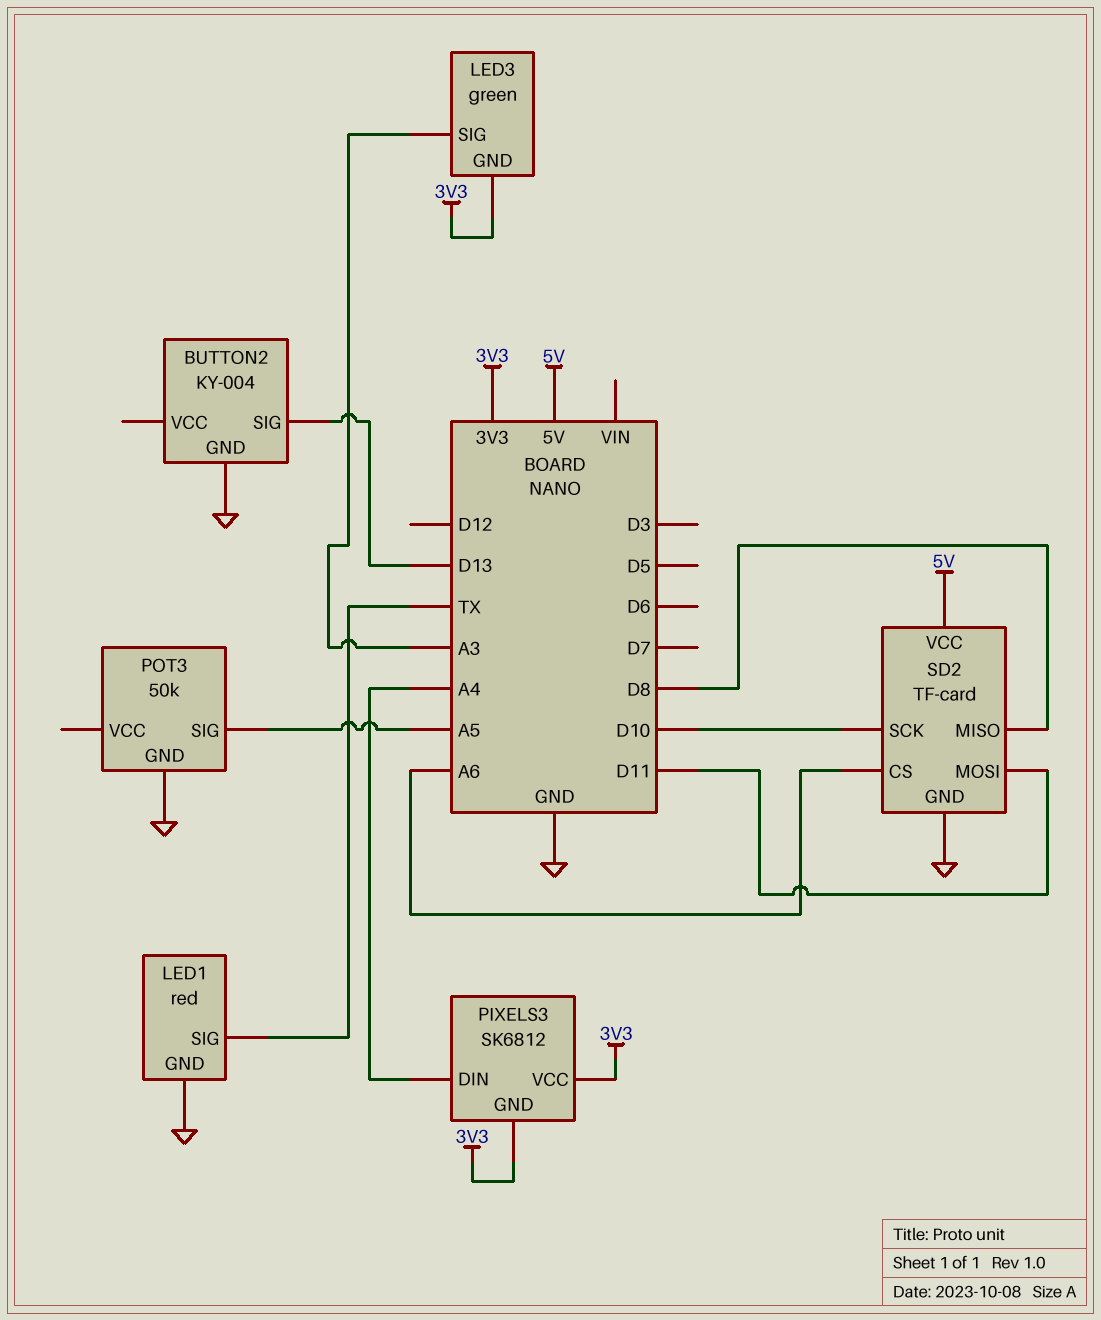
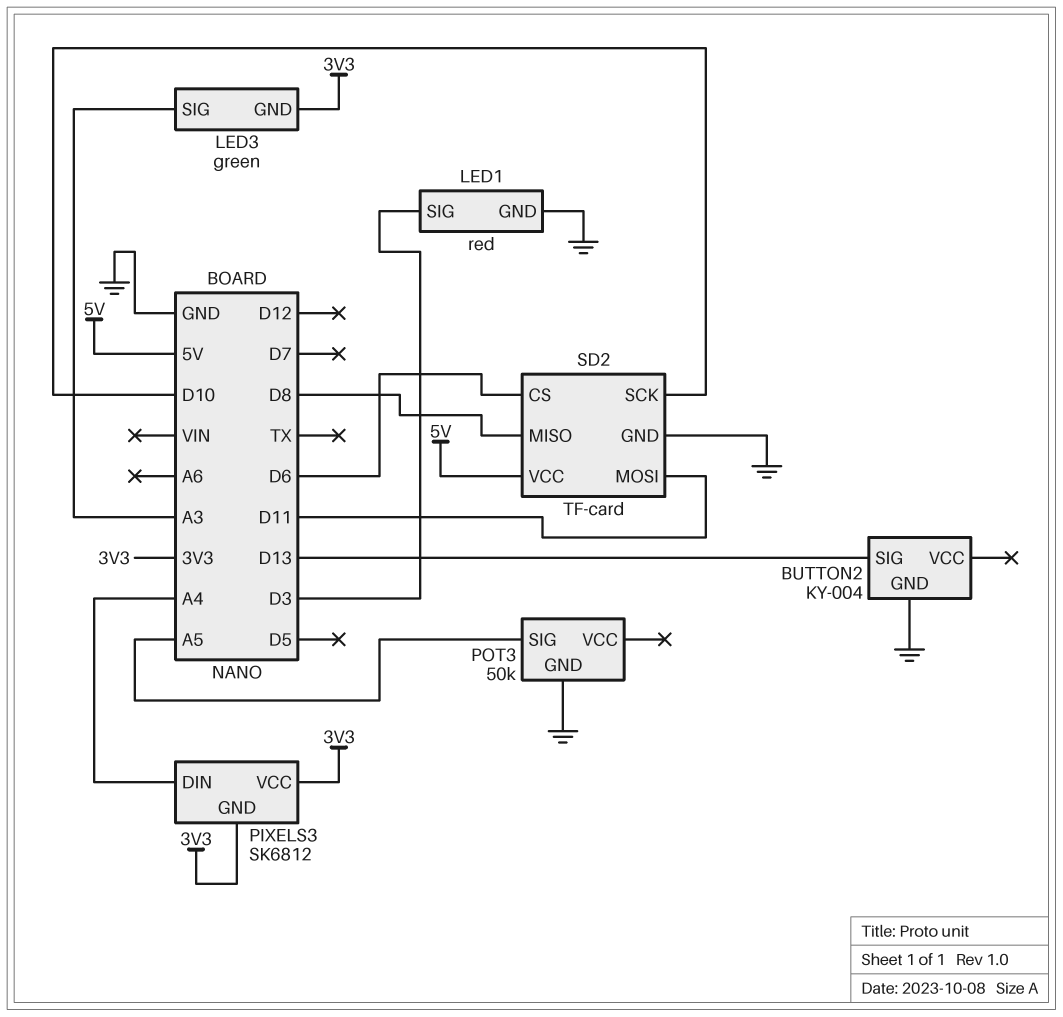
LED1 pin SIG: TX -> D3
SD2 pin CS: A6 -> D6

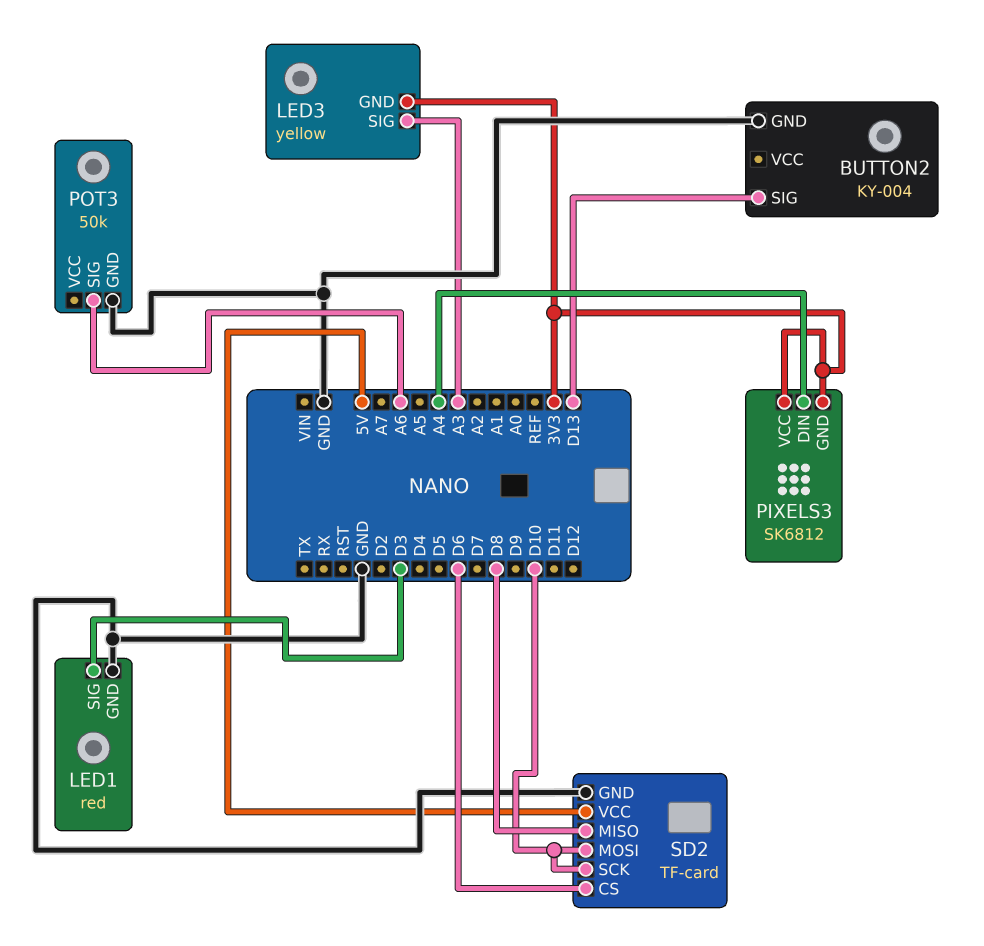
LED3: green -> yellow
POT3 pin SIG: A5 -> A6
SD2 pin MOSI: D11 -> D10

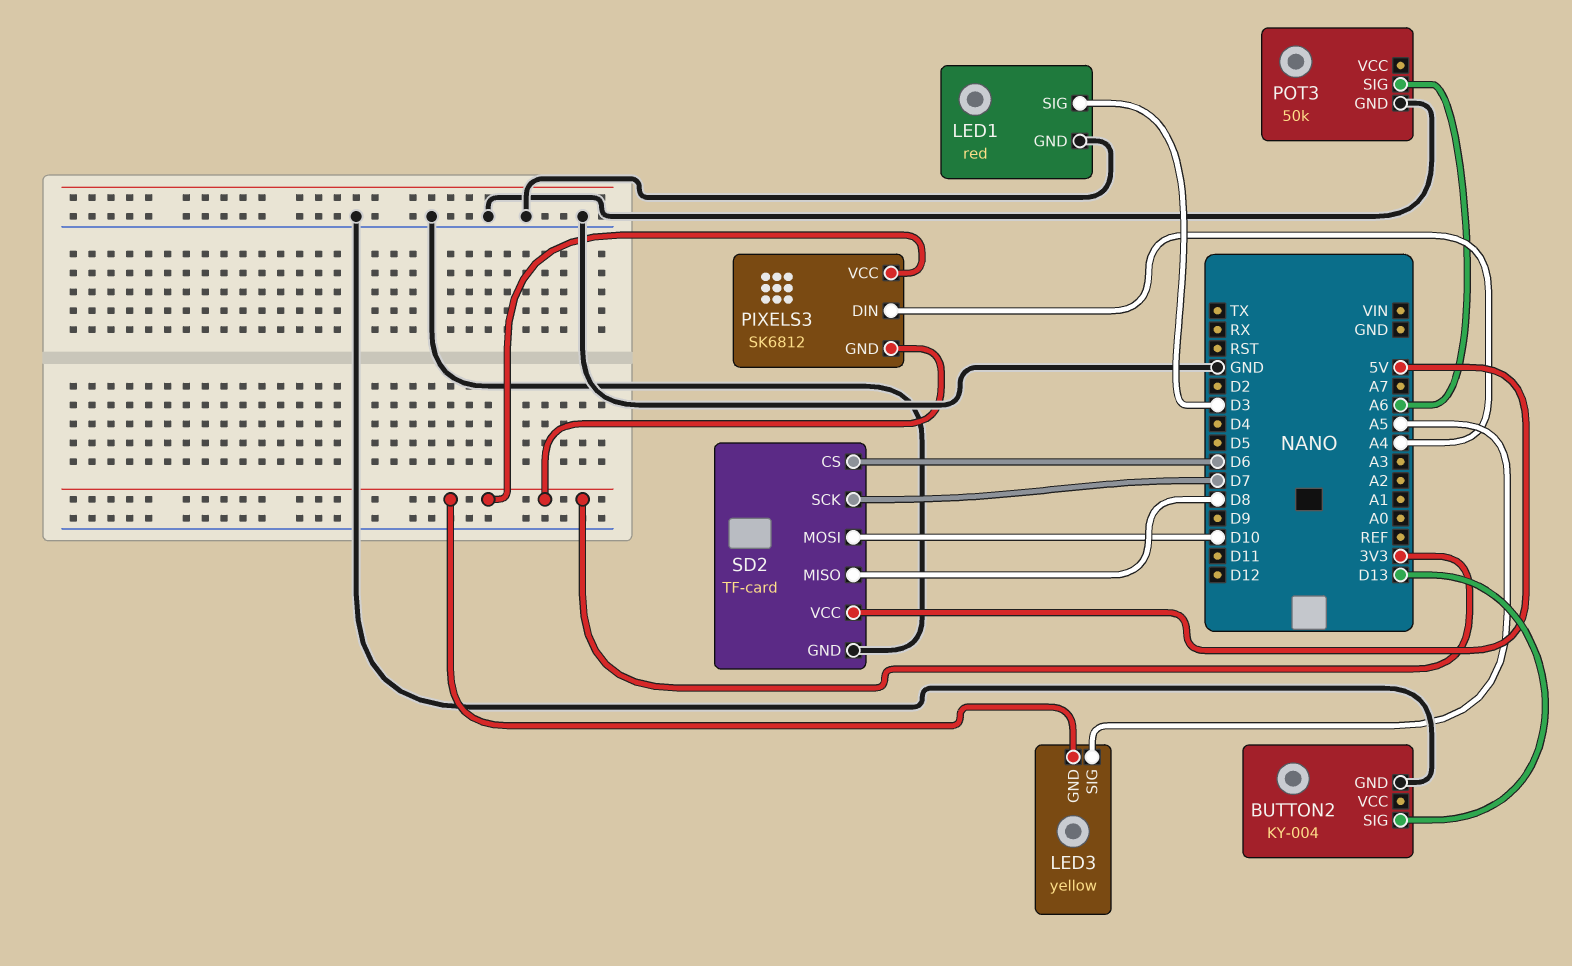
LED3 pin SIG: A3 -> A5
SD2 pin SCK: D10 -> D7

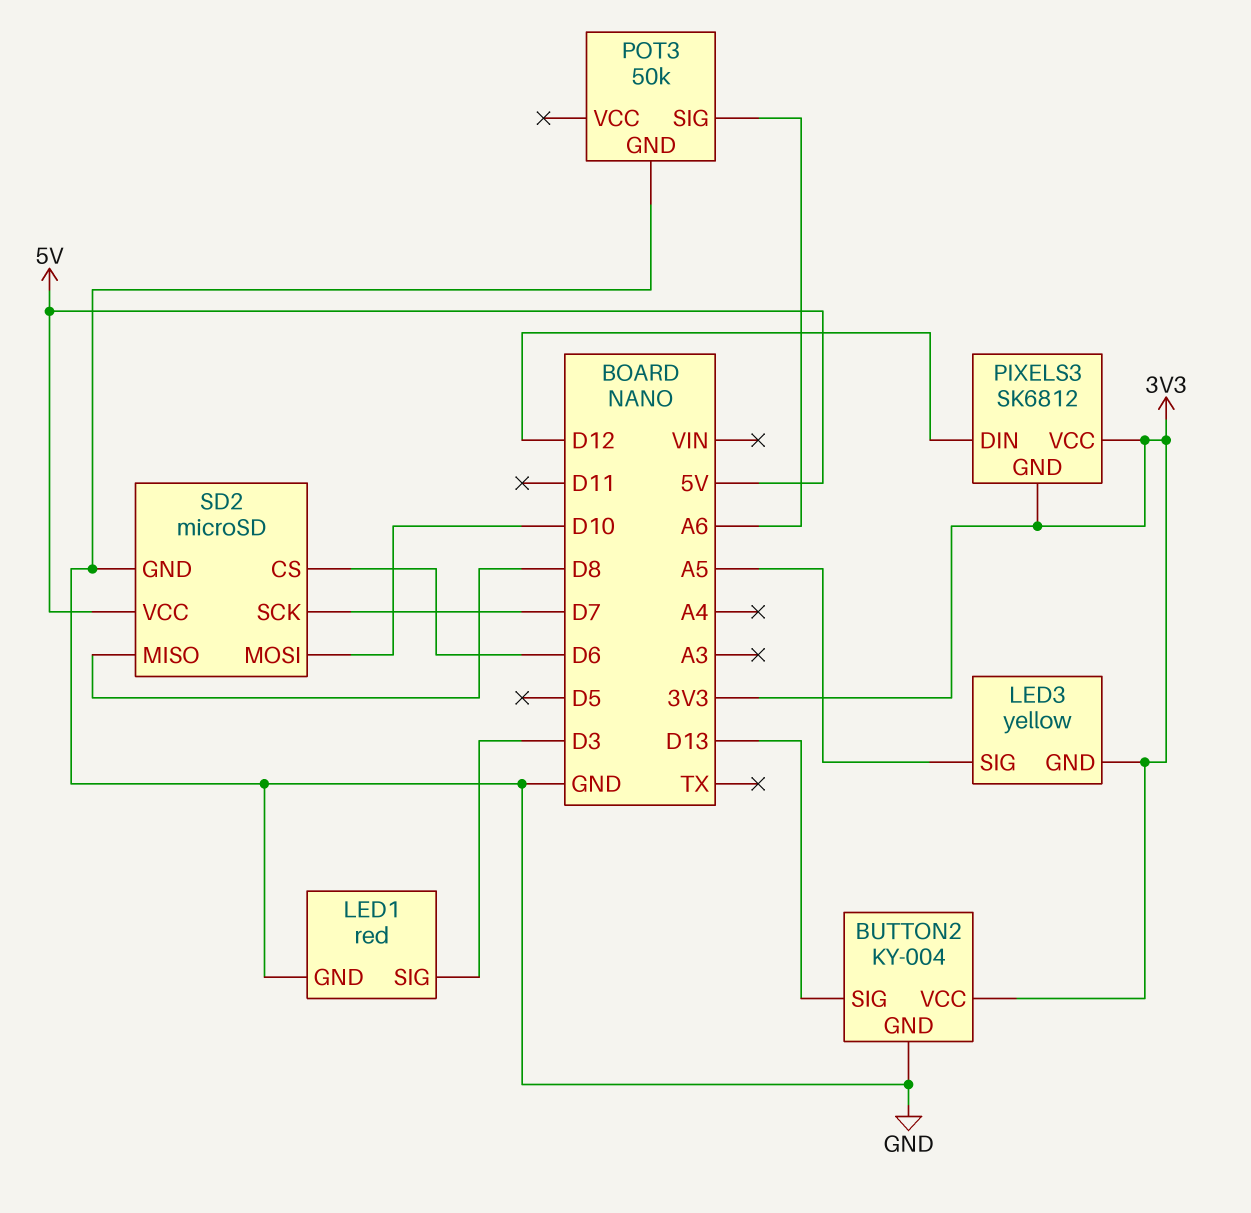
BUTTON2 pin VCC: none -> 3V3
PIXELS3 pin DIN: A4 -> D12
SD2: TF-card -> microSD

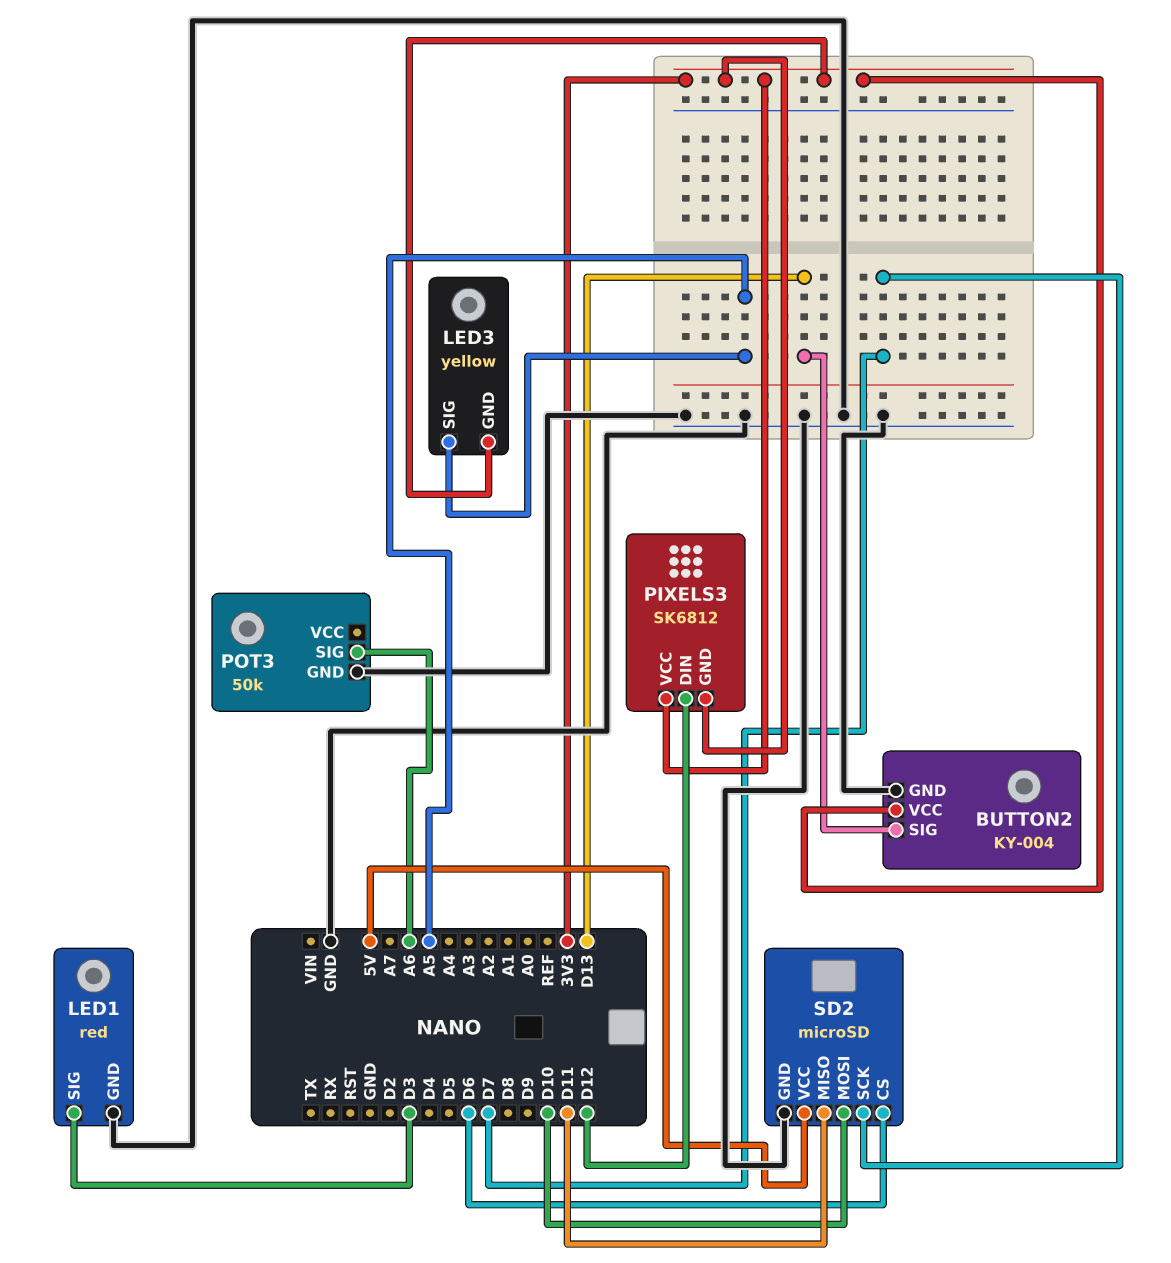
SD2 pin MISO: D8 -> D11

